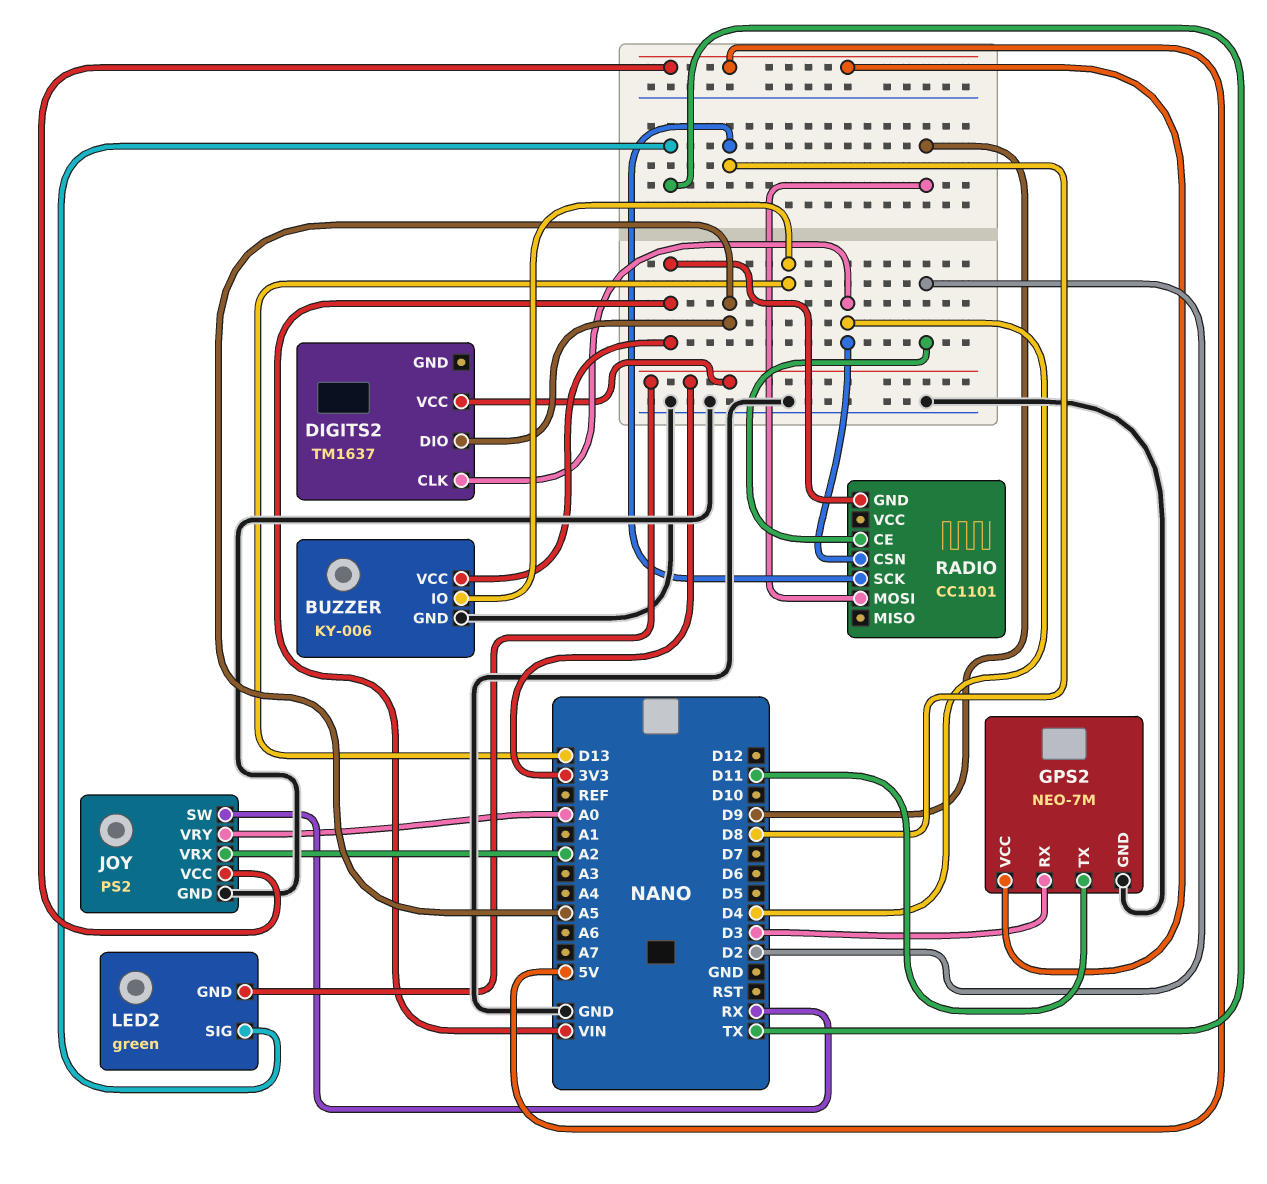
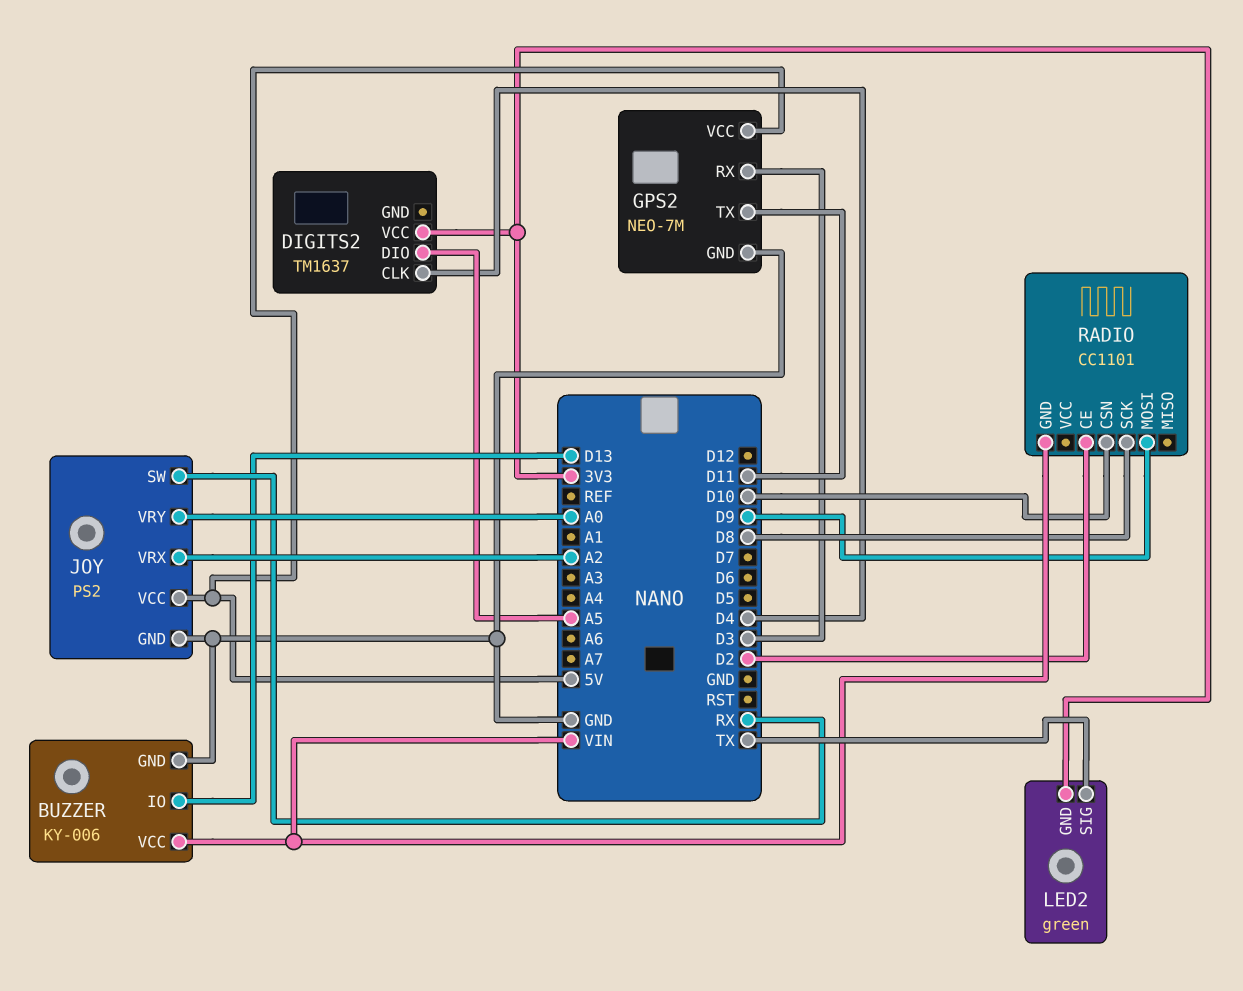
RADIO pin CSN: D4 -> D10

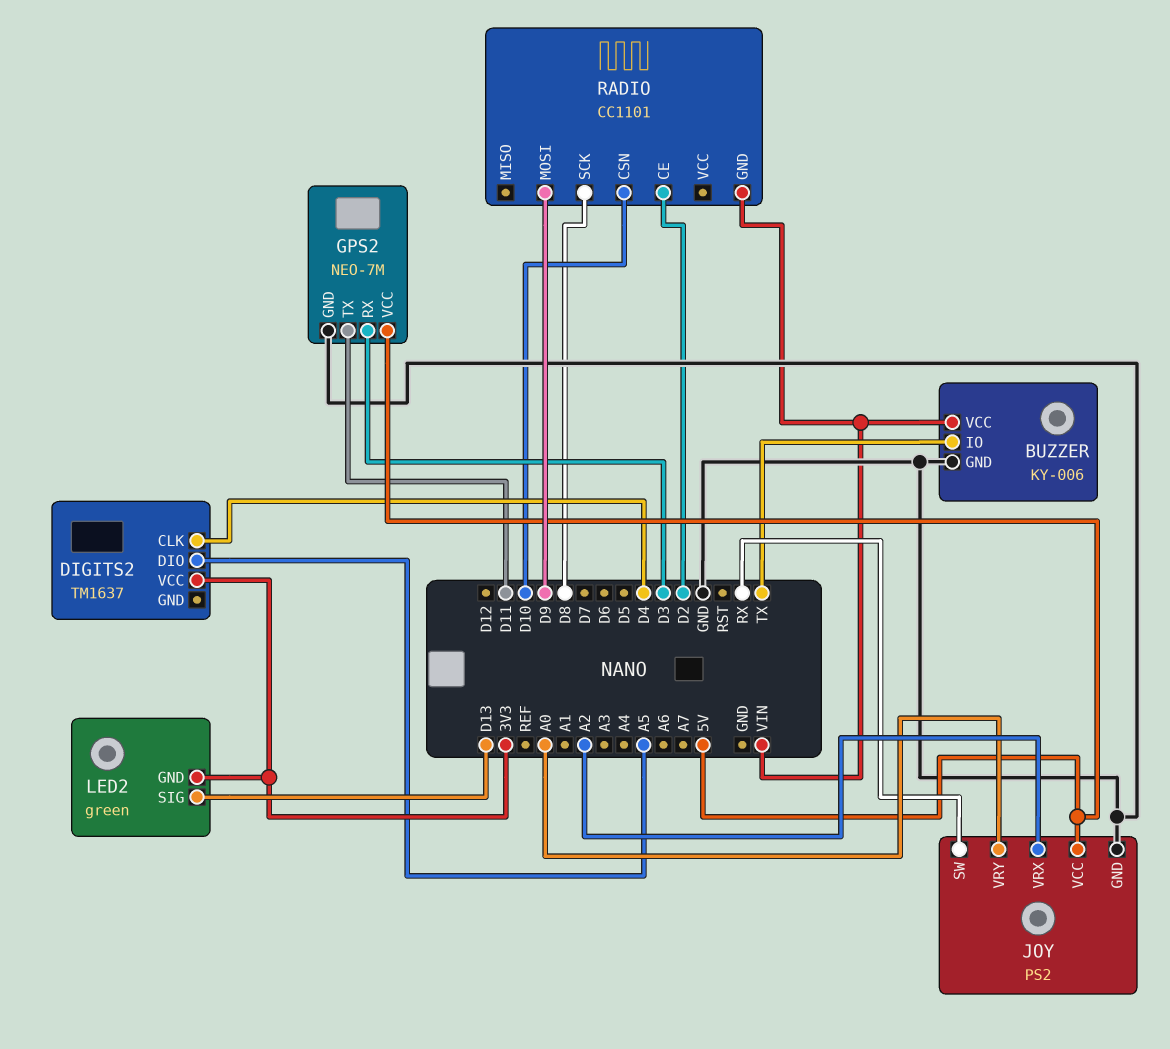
BUZZER pin IO: D13 -> TX
LED2 pin SIG: TX -> D13

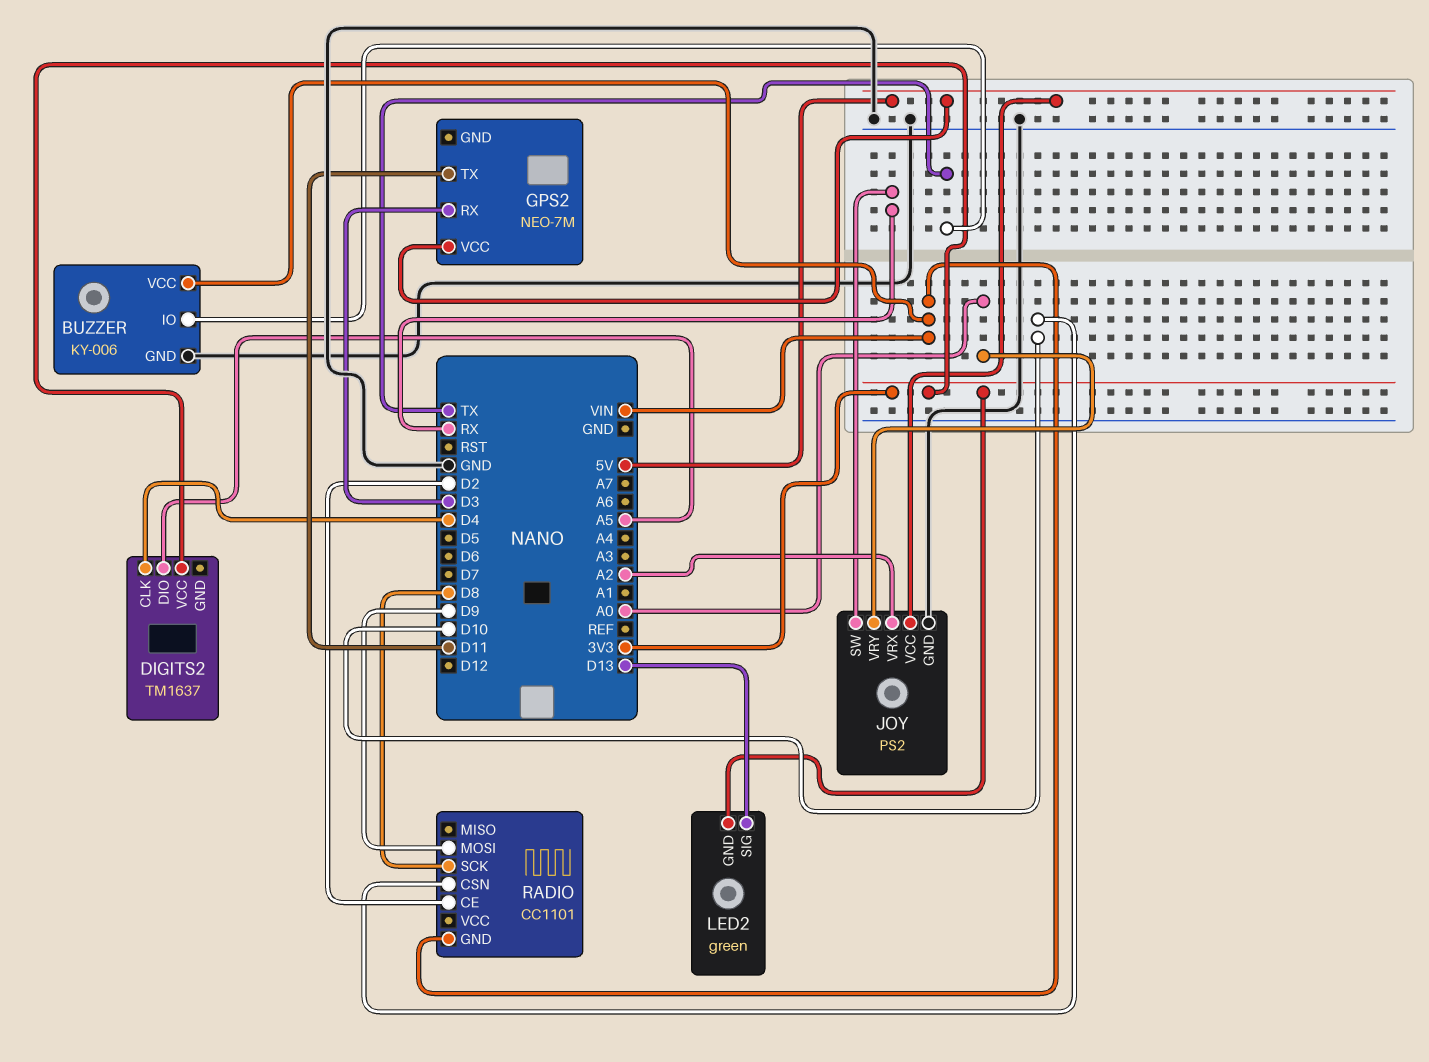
GPS2 pin GND: GND -> none

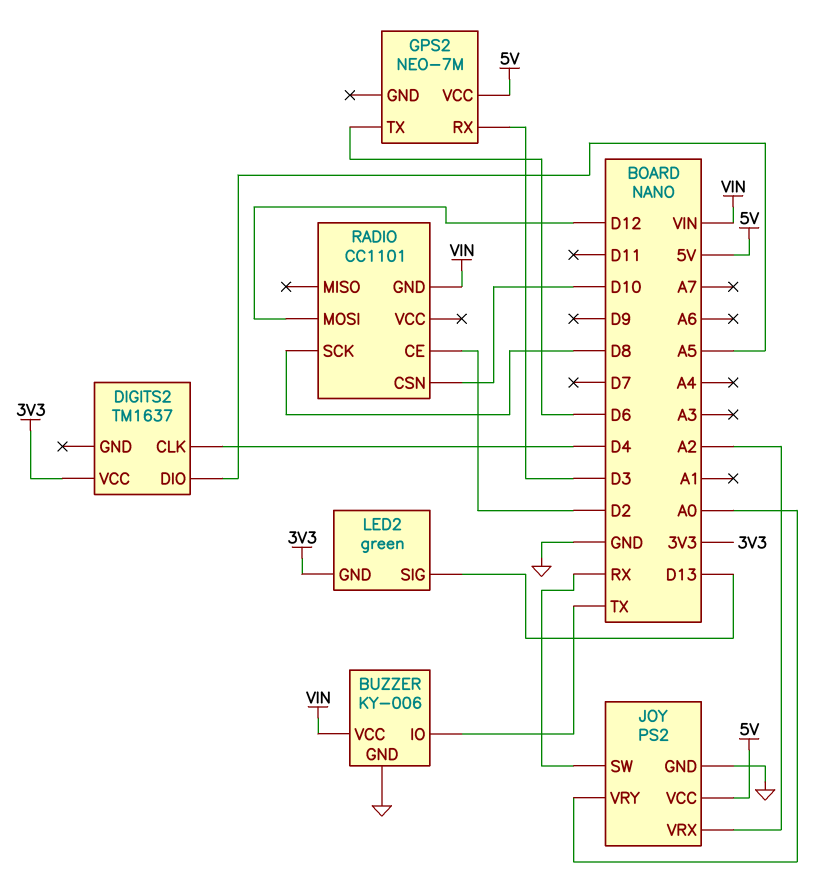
GPS2 pin TX: D11 -> D6
RADIO pin MOSI: D9 -> D12

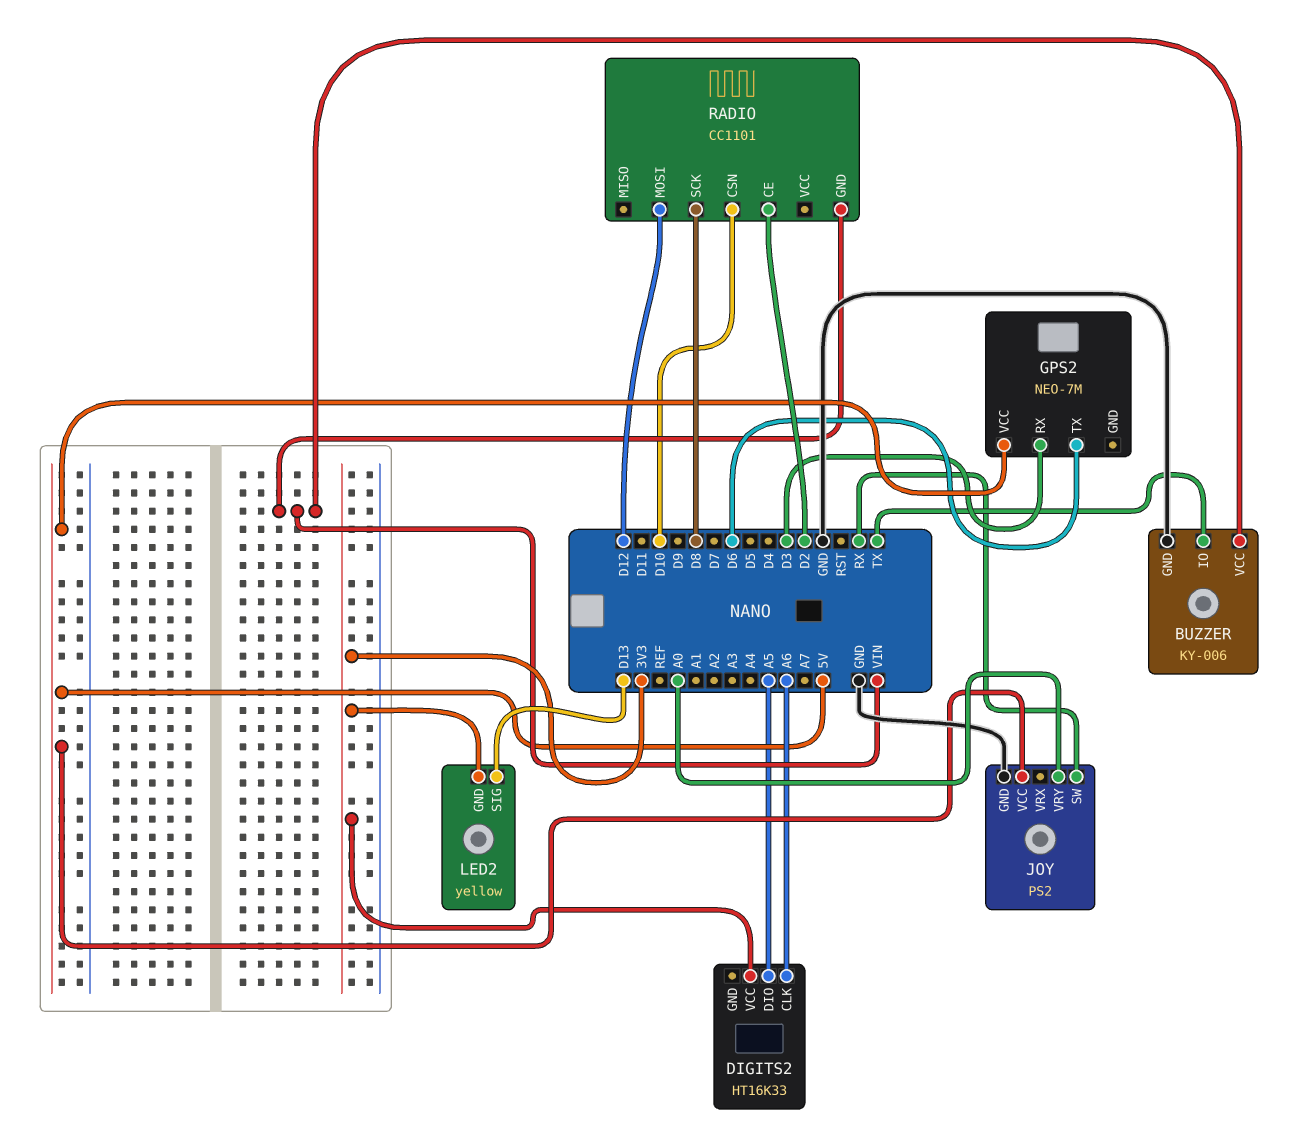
DIGITS2: TM1637 -> HT16K33
DIGITS2 pin CLK: D4 -> A6
JOY pin VRX: A2 -> none
LED2: green -> yellow

